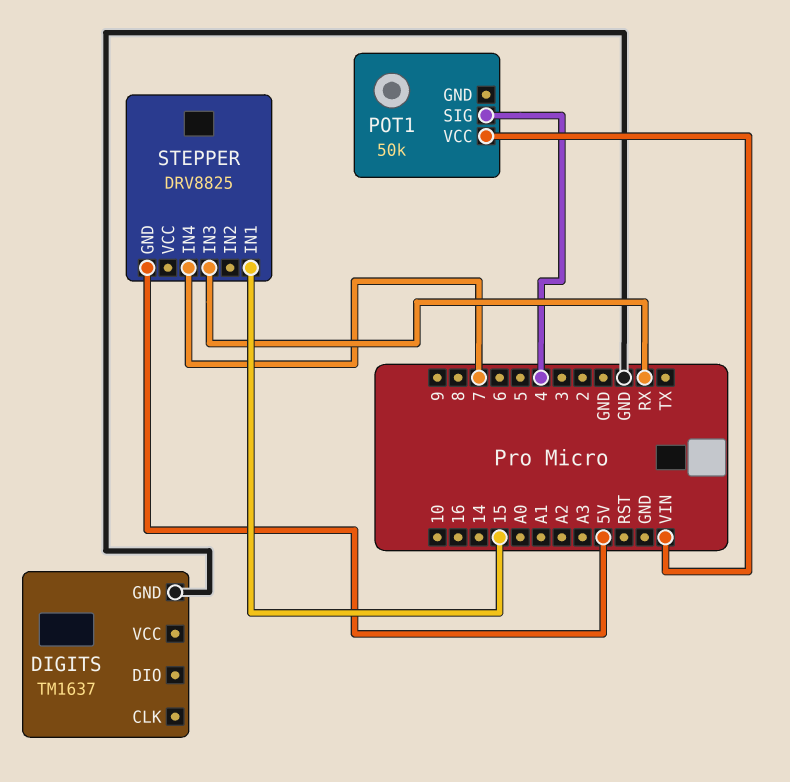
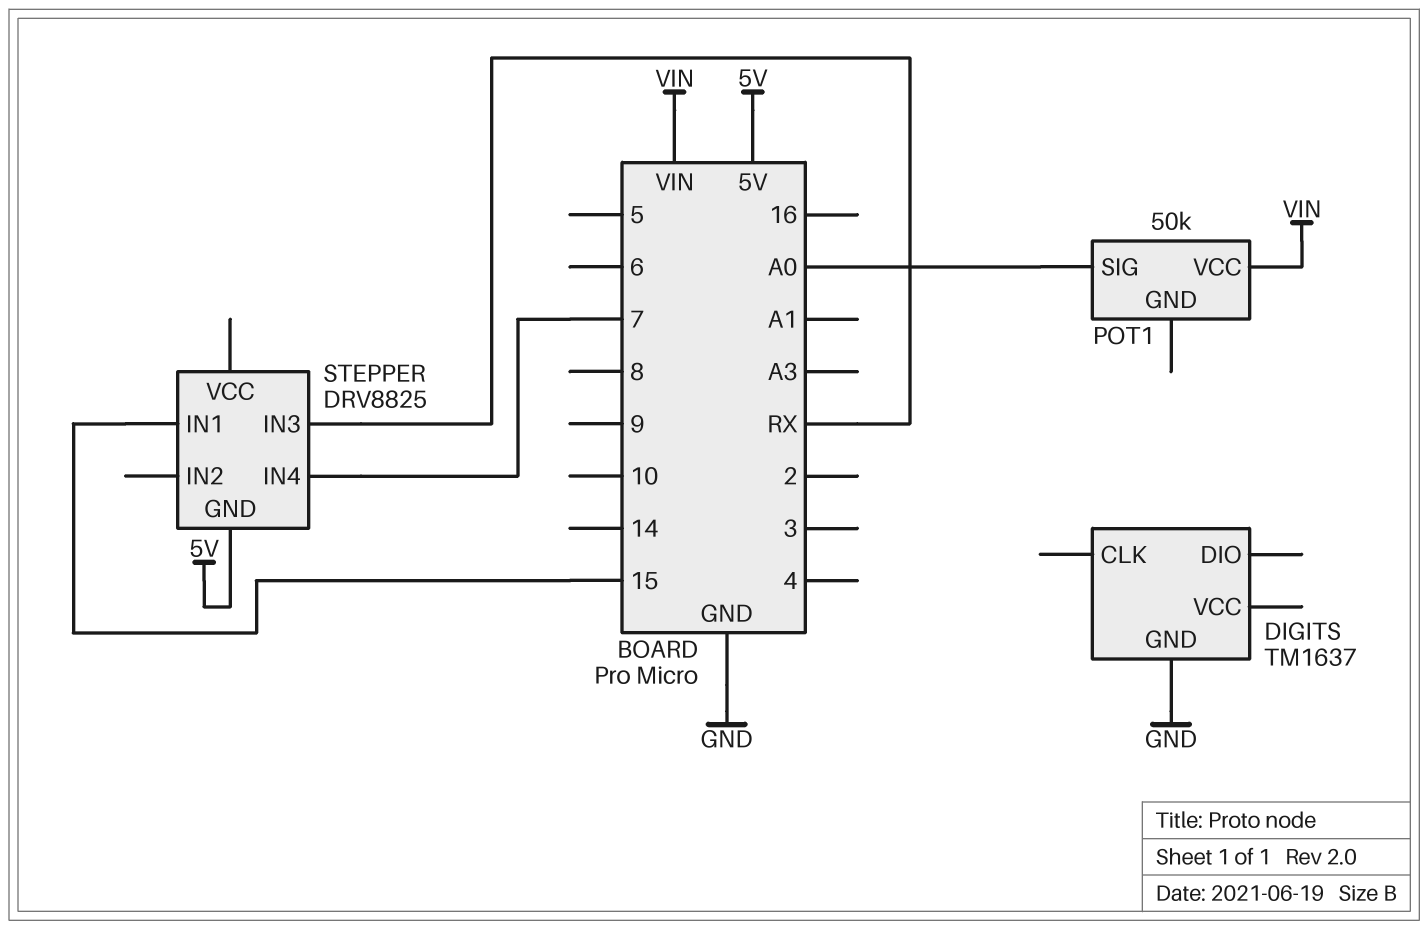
POT1 pin SIG: 4 -> A0

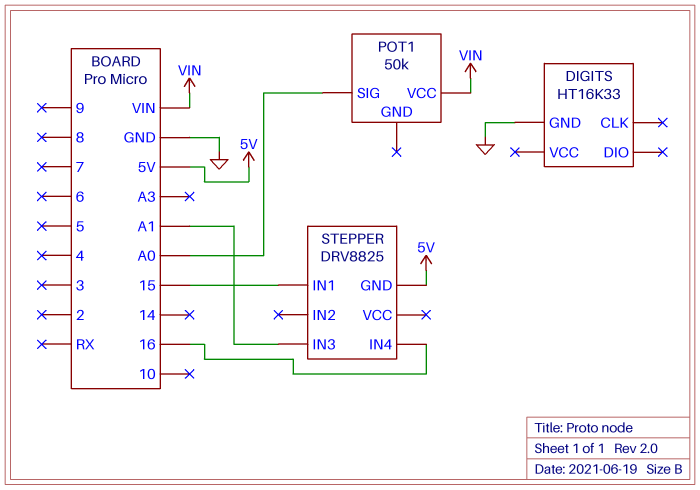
DIGITS: TM1637 -> HT16K33
STEPPER pin IN3: RX -> A1
STEPPER pin IN4: 7 -> 16

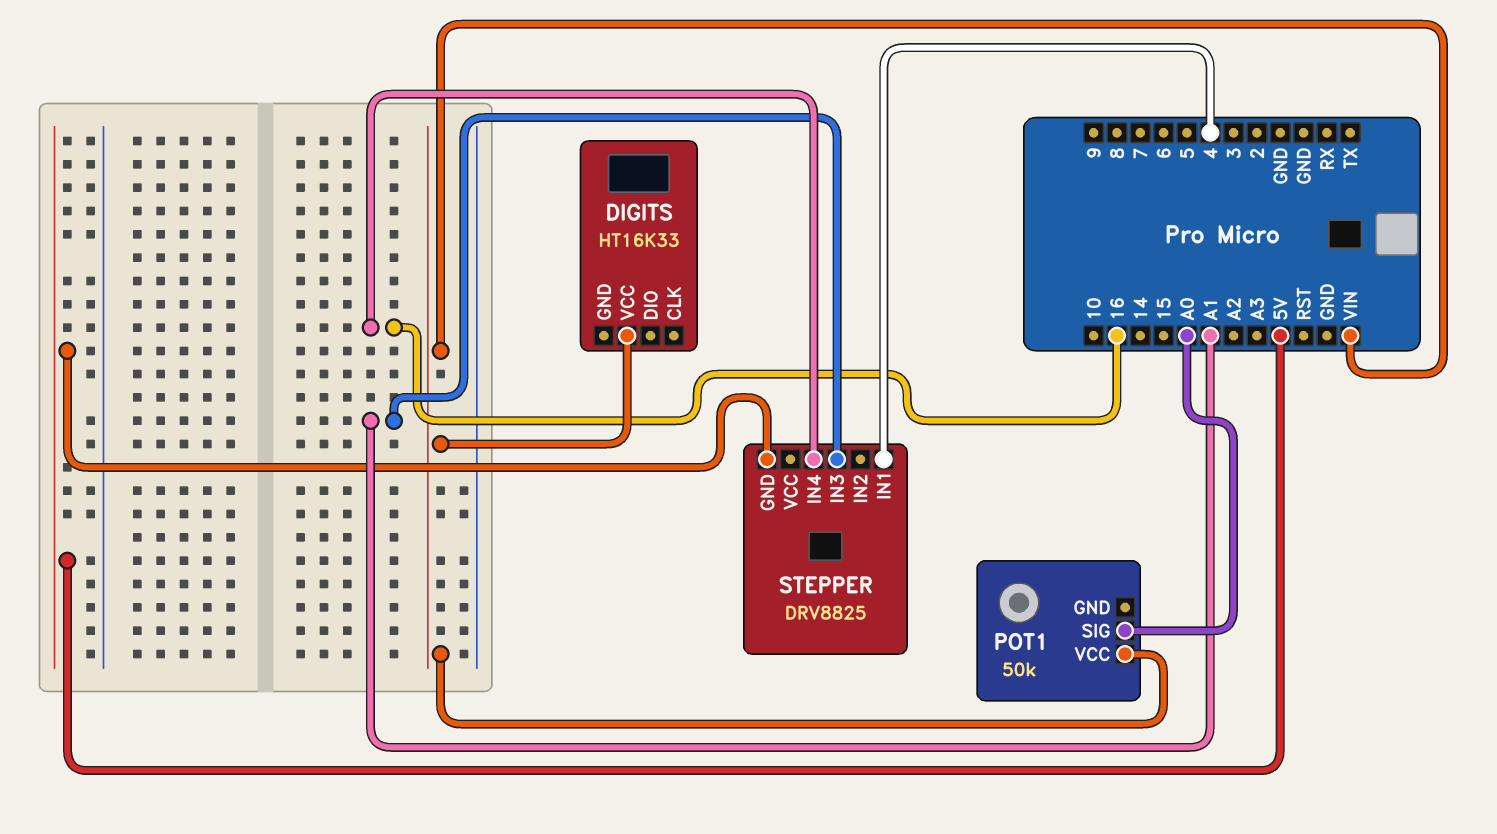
DIGITS pin GND: GND -> none
DIGITS pin VCC: none -> VIN
STEPPER pin IN1: 15 -> 4

